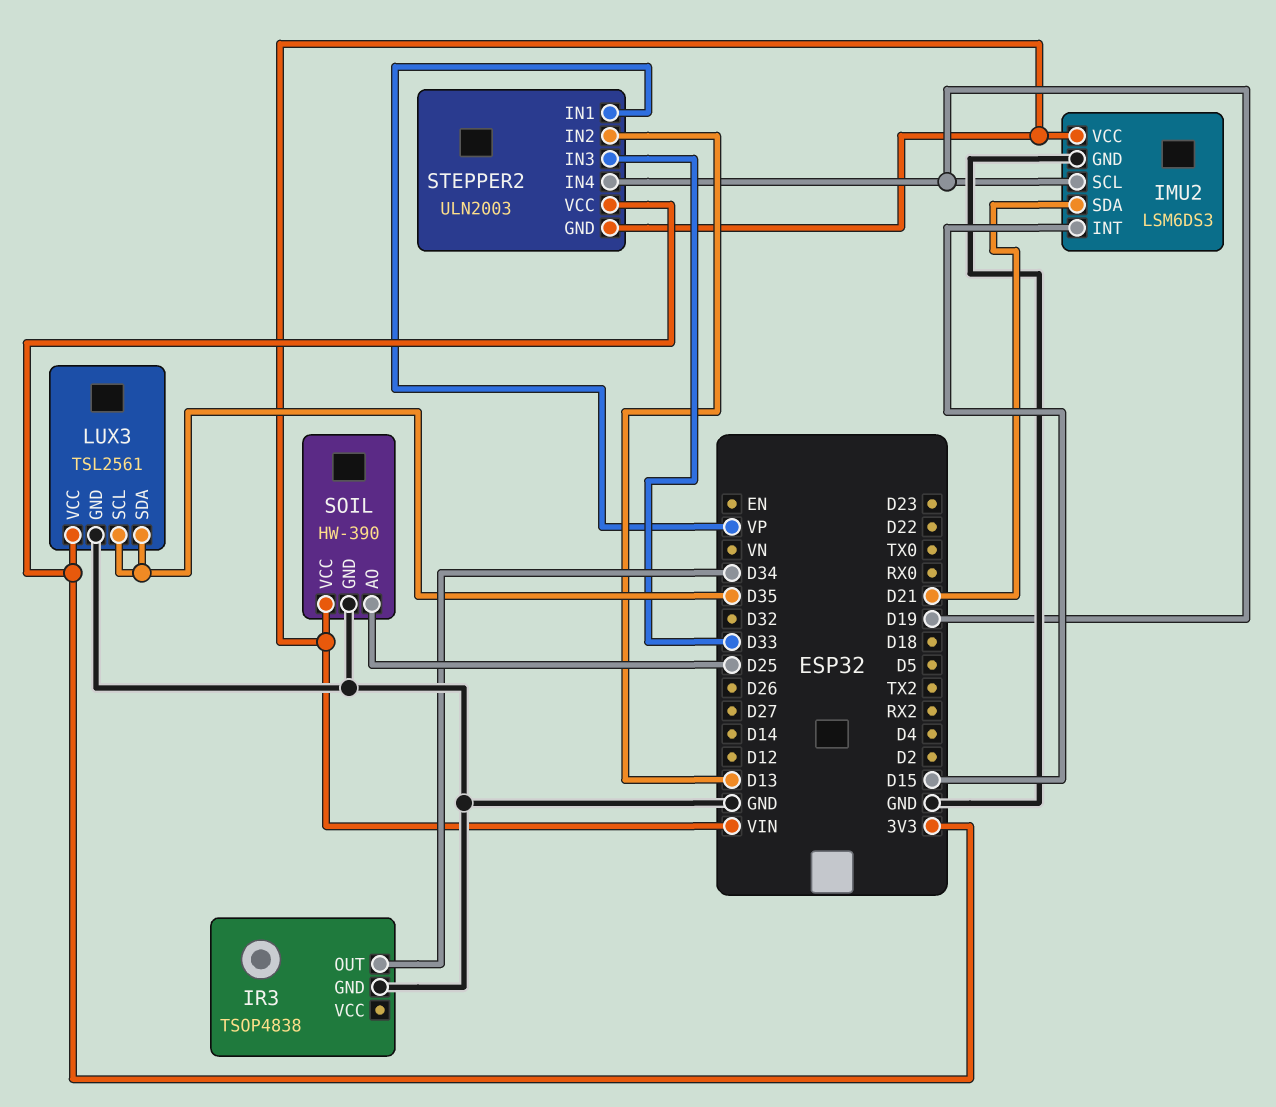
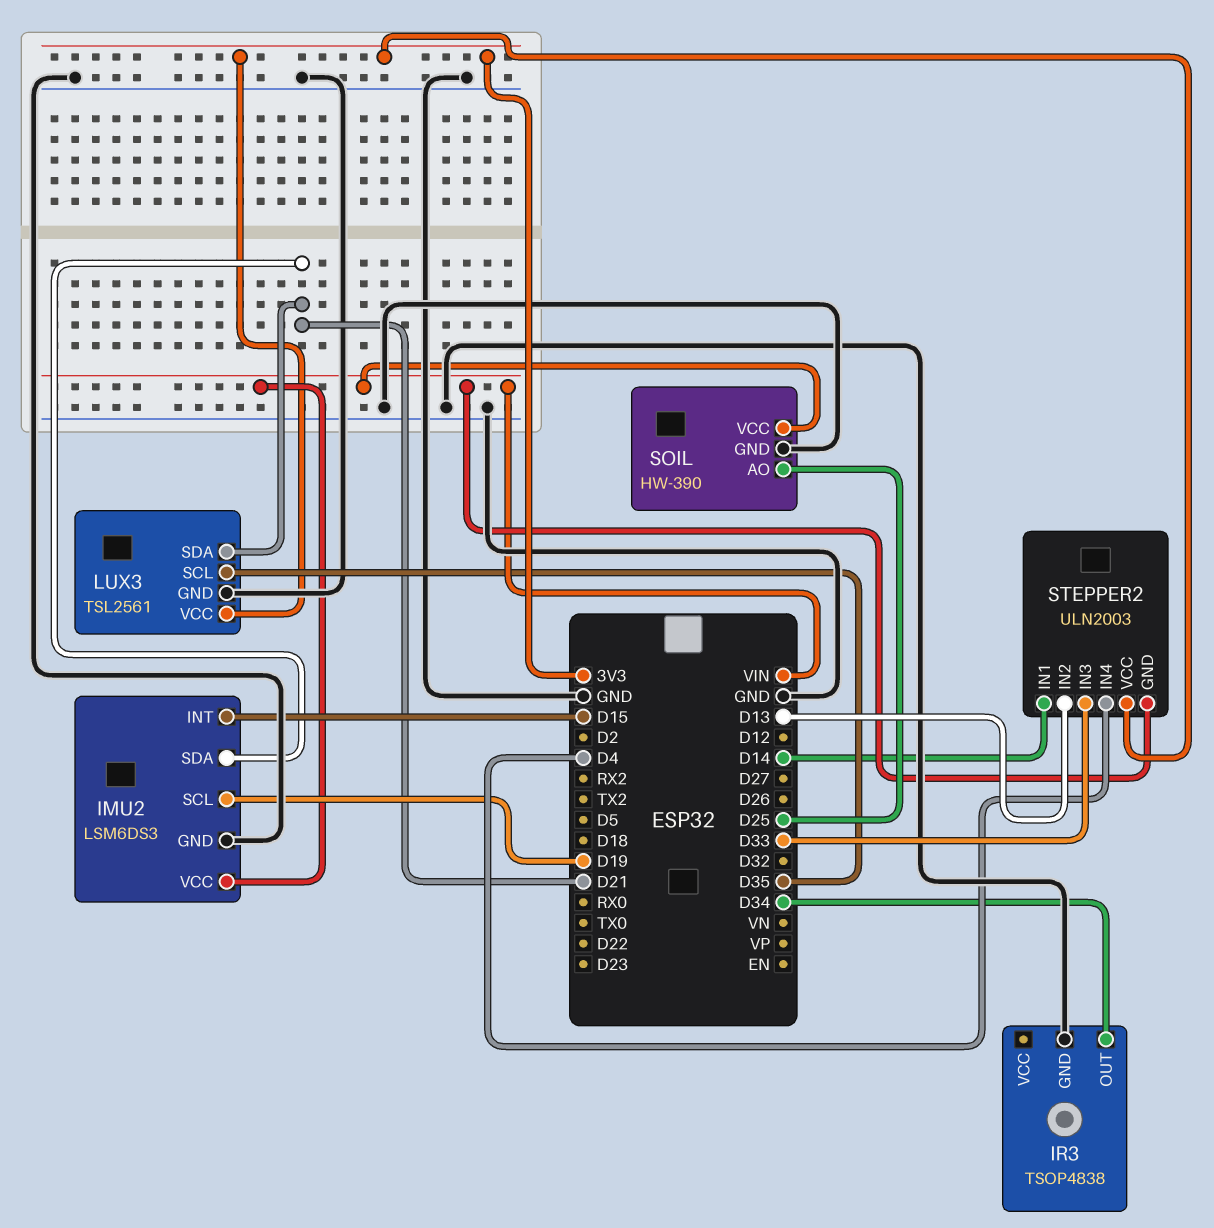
LUX3 pin SDA: D35 -> D21
STEPPER2 pin IN1: VP -> D14
STEPPER2 pin IN4: D19 -> D4

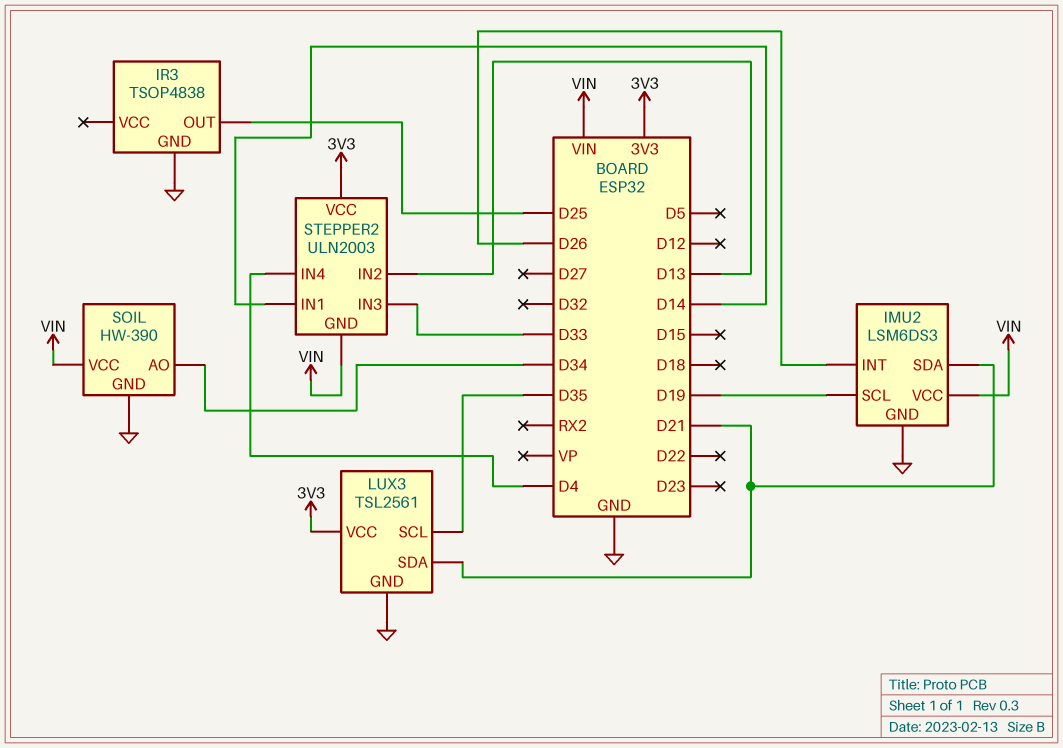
IMU2 pin INT: D15 -> D26
IR3 pin OUT: D34 -> D25
SOIL pin AO: D25 -> D34

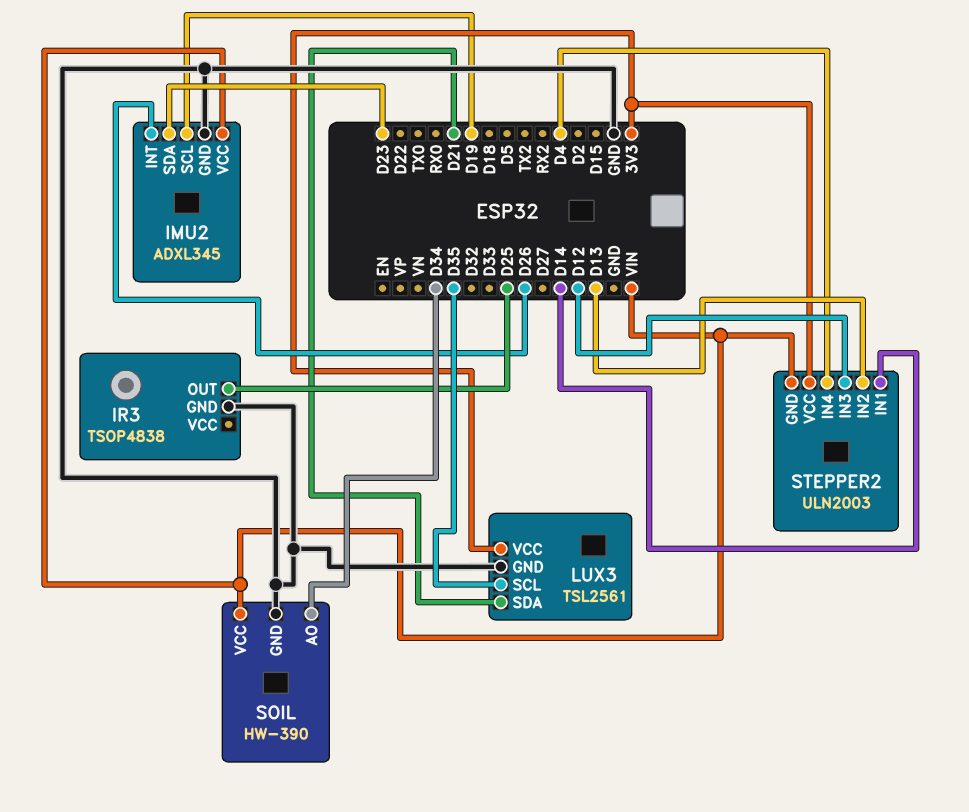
IMU2: LSM6DS3 -> ADXL345
IMU2 pin SDA: D21 -> D23
STEPPER2 pin IN3: D33 -> D12

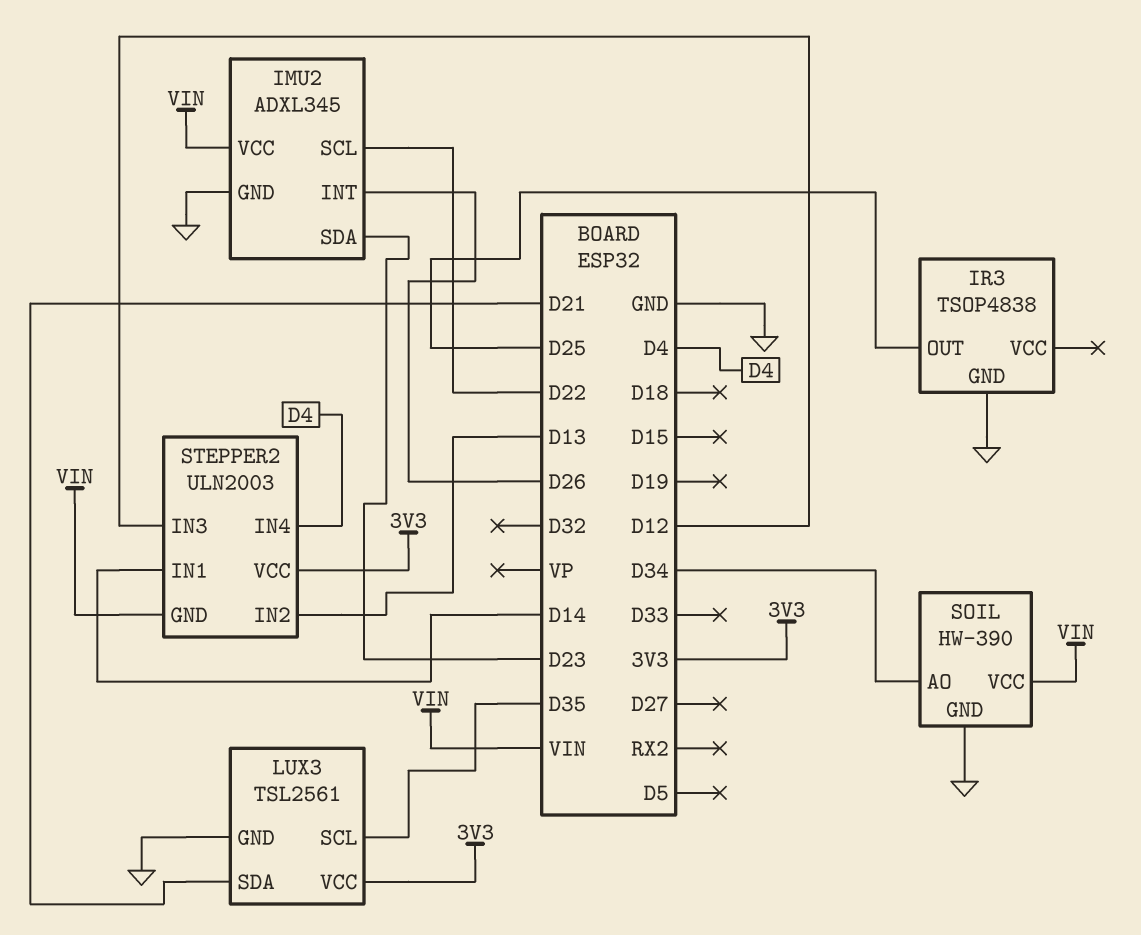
IMU2 pin SCL: D19 -> D22

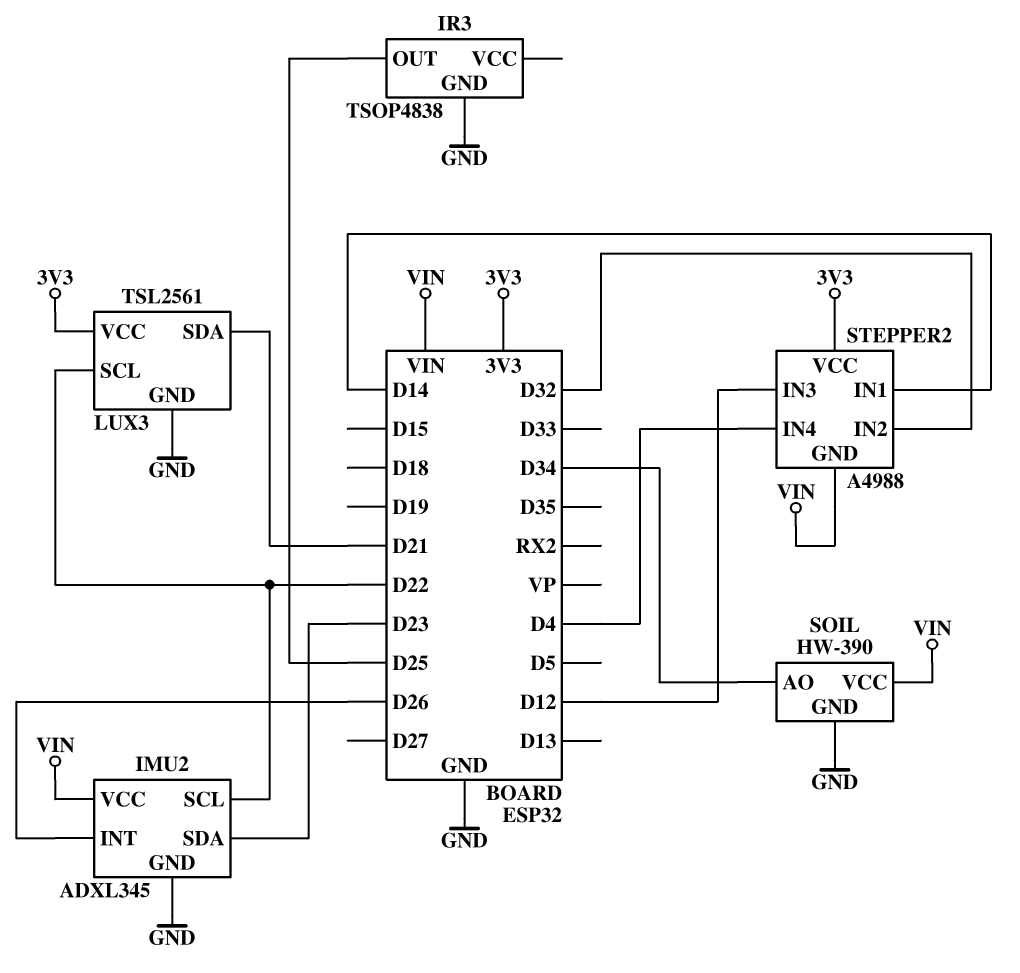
LUX3 pin SCL: D35 -> D22
STEPPER2: ULN2003 -> A4988
STEPPER2 pin IN2: D13 -> D32

